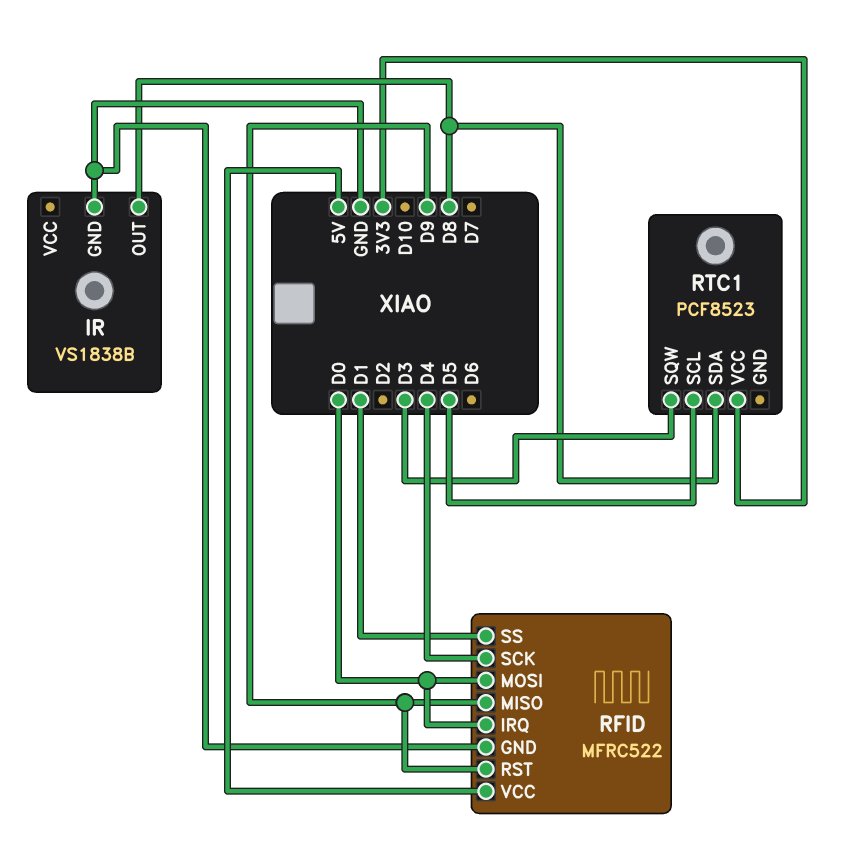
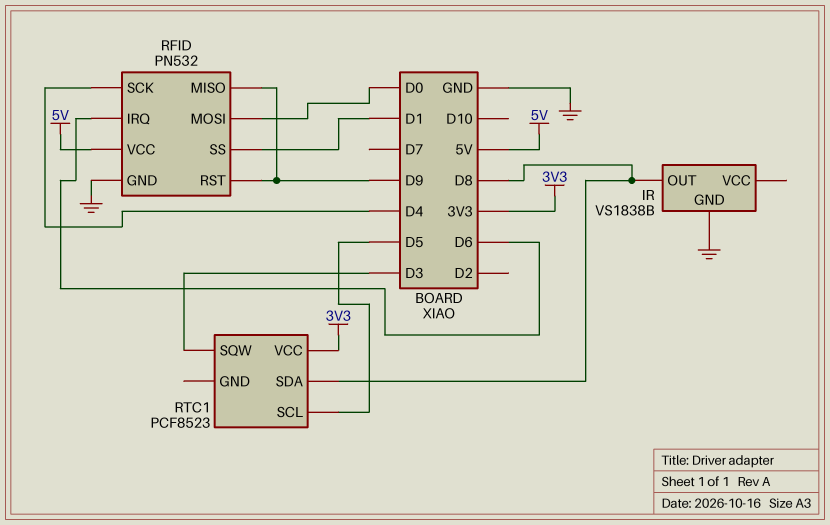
RFID: MFRC522 -> PN532
RFID pin IRQ: D0 -> D6

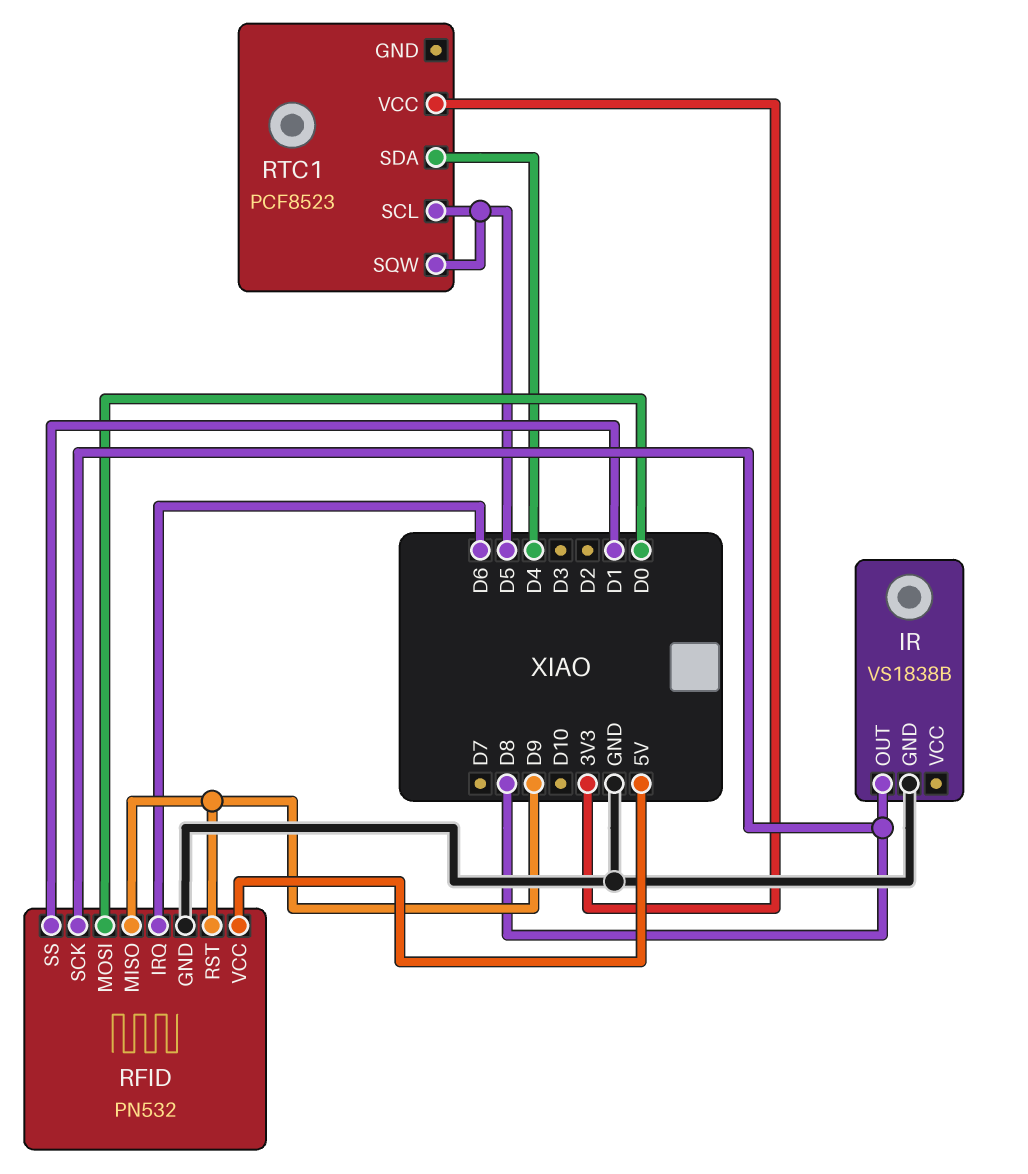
RFID pin SCK: D4 -> D8
RTC1 pin SDA: D8 -> D4
RTC1 pin SQW: D3 -> D5

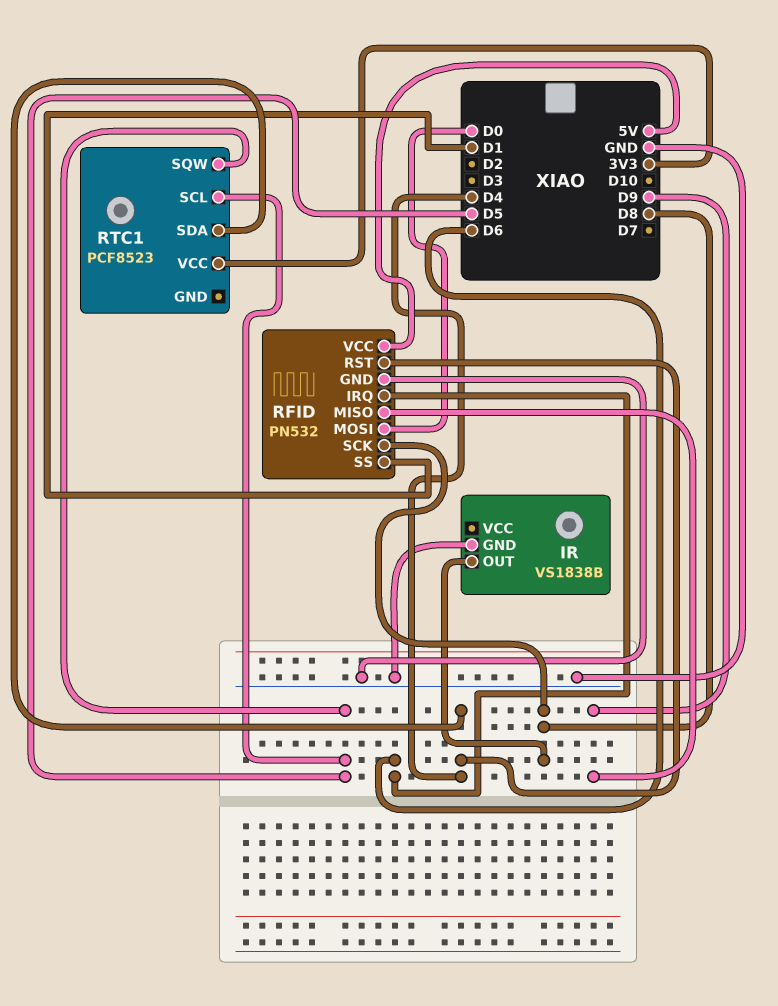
RFID pin RST: D9 -> D4

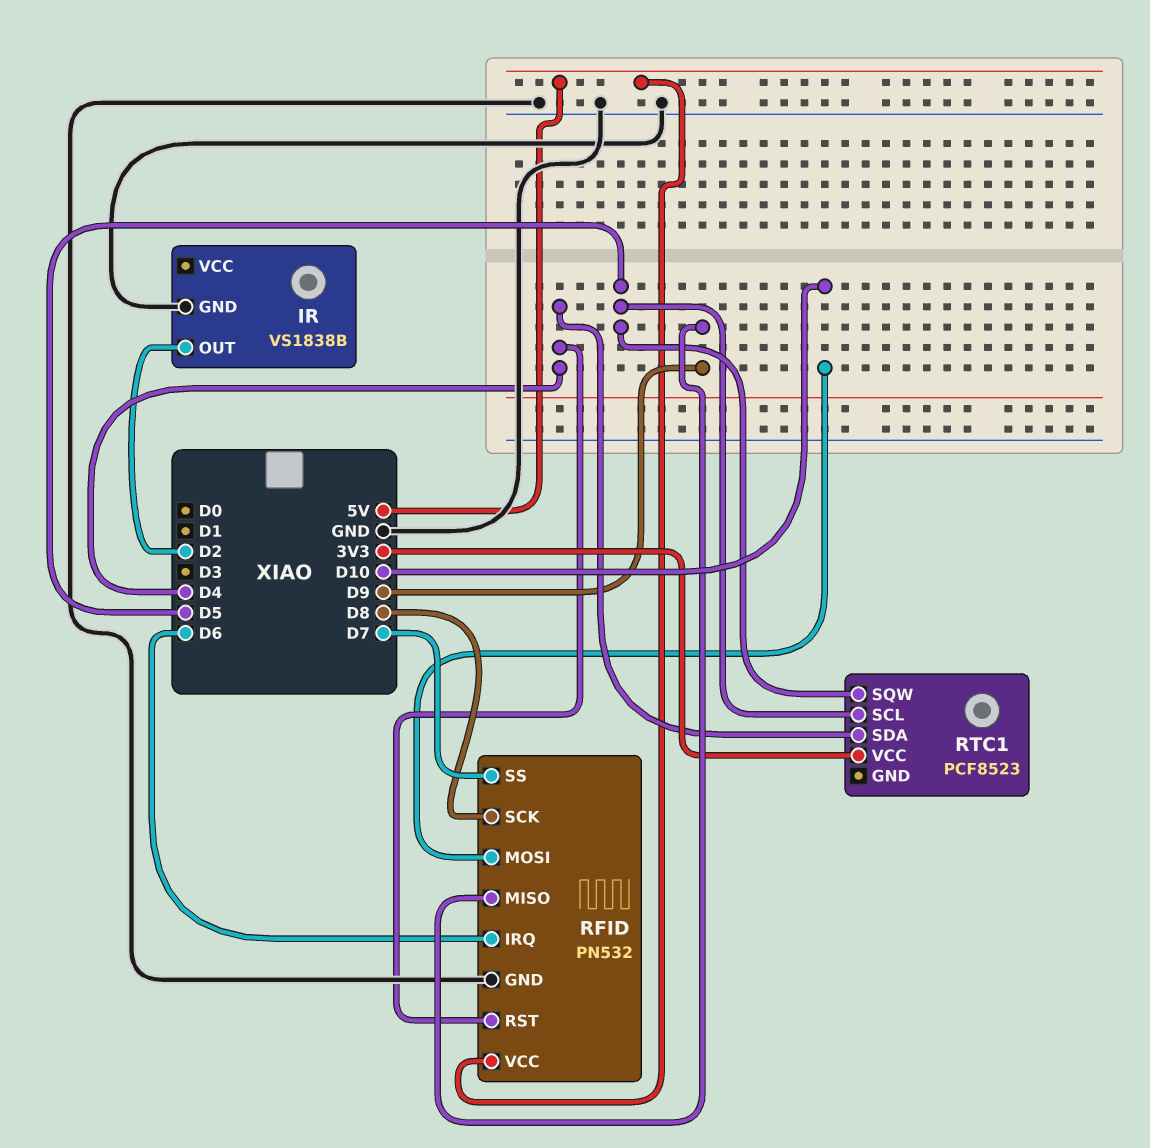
IR pin OUT: D8 -> D2
RFID pin MOSI: D0 -> D10
RFID pin SS: D1 -> D7

